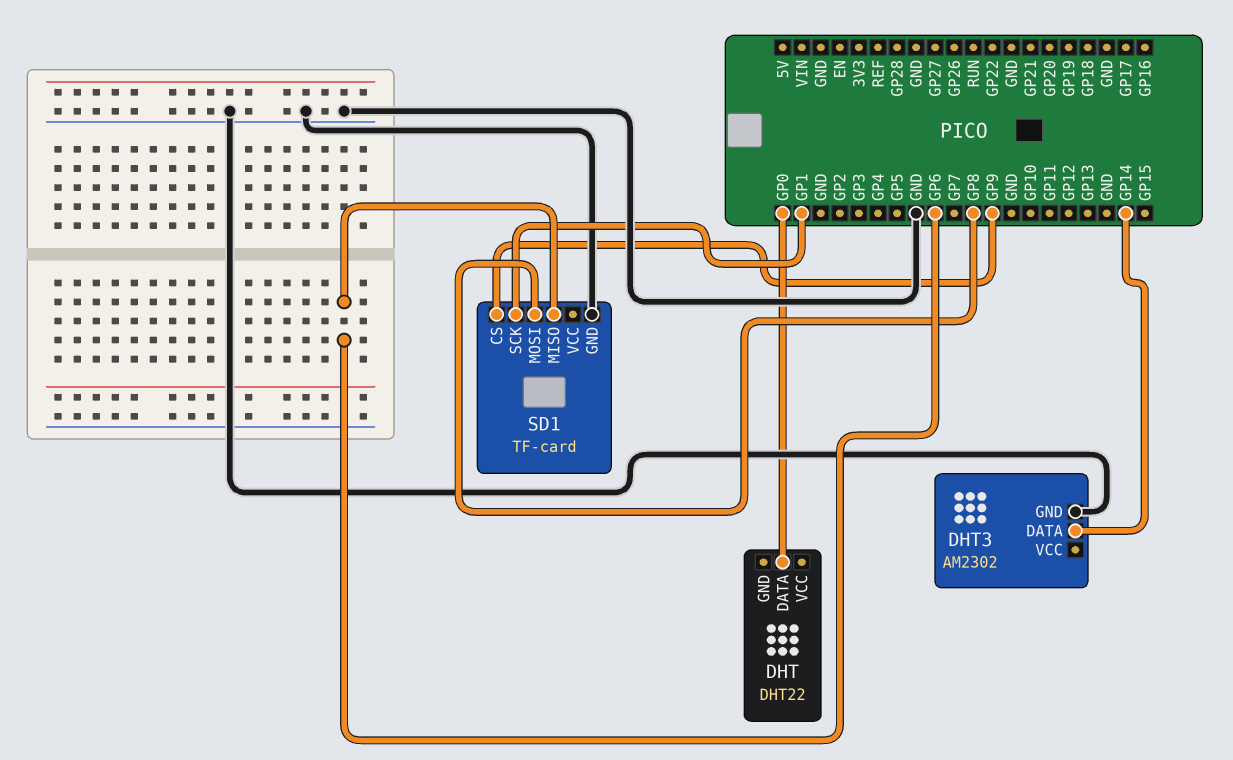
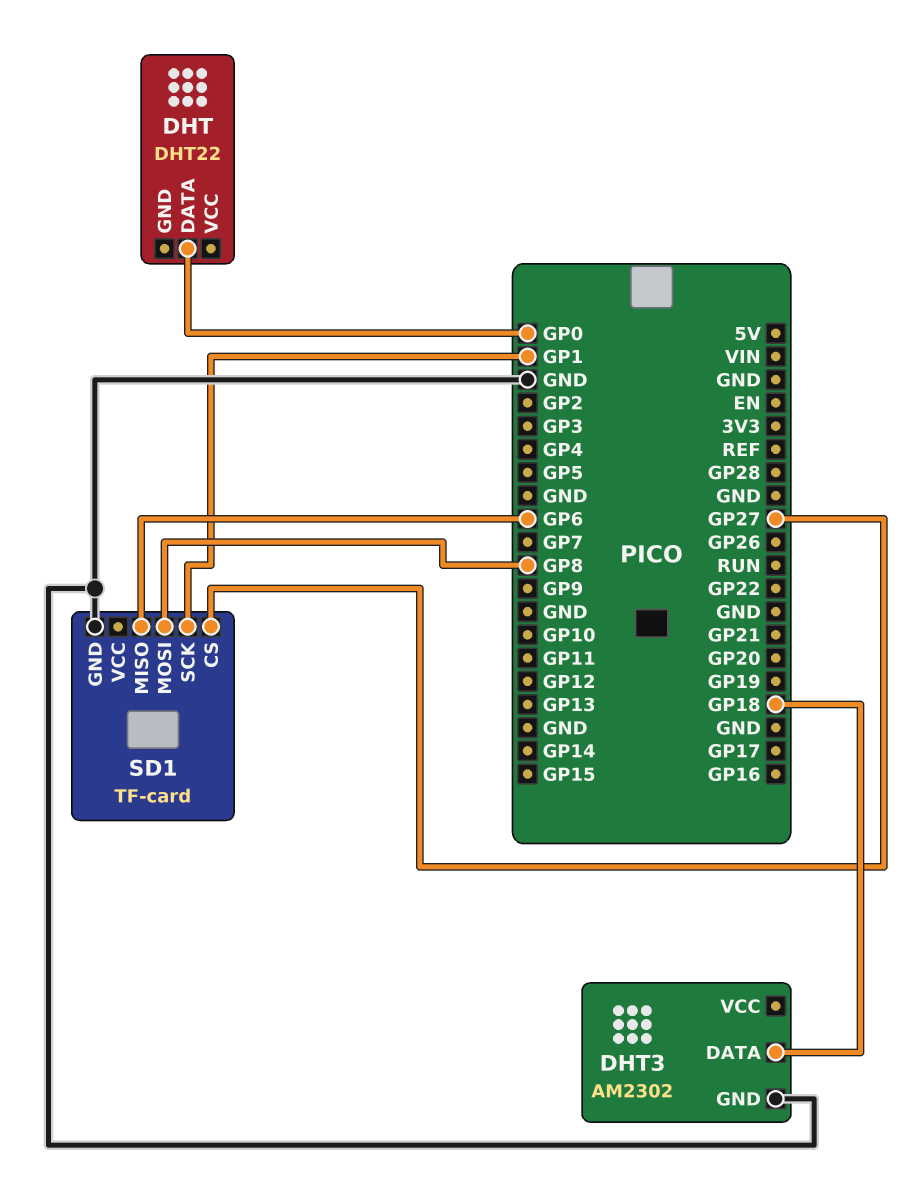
DHT3 pin DATA: GP14 -> GP18
SD1 pin CS: GP9 -> GP27

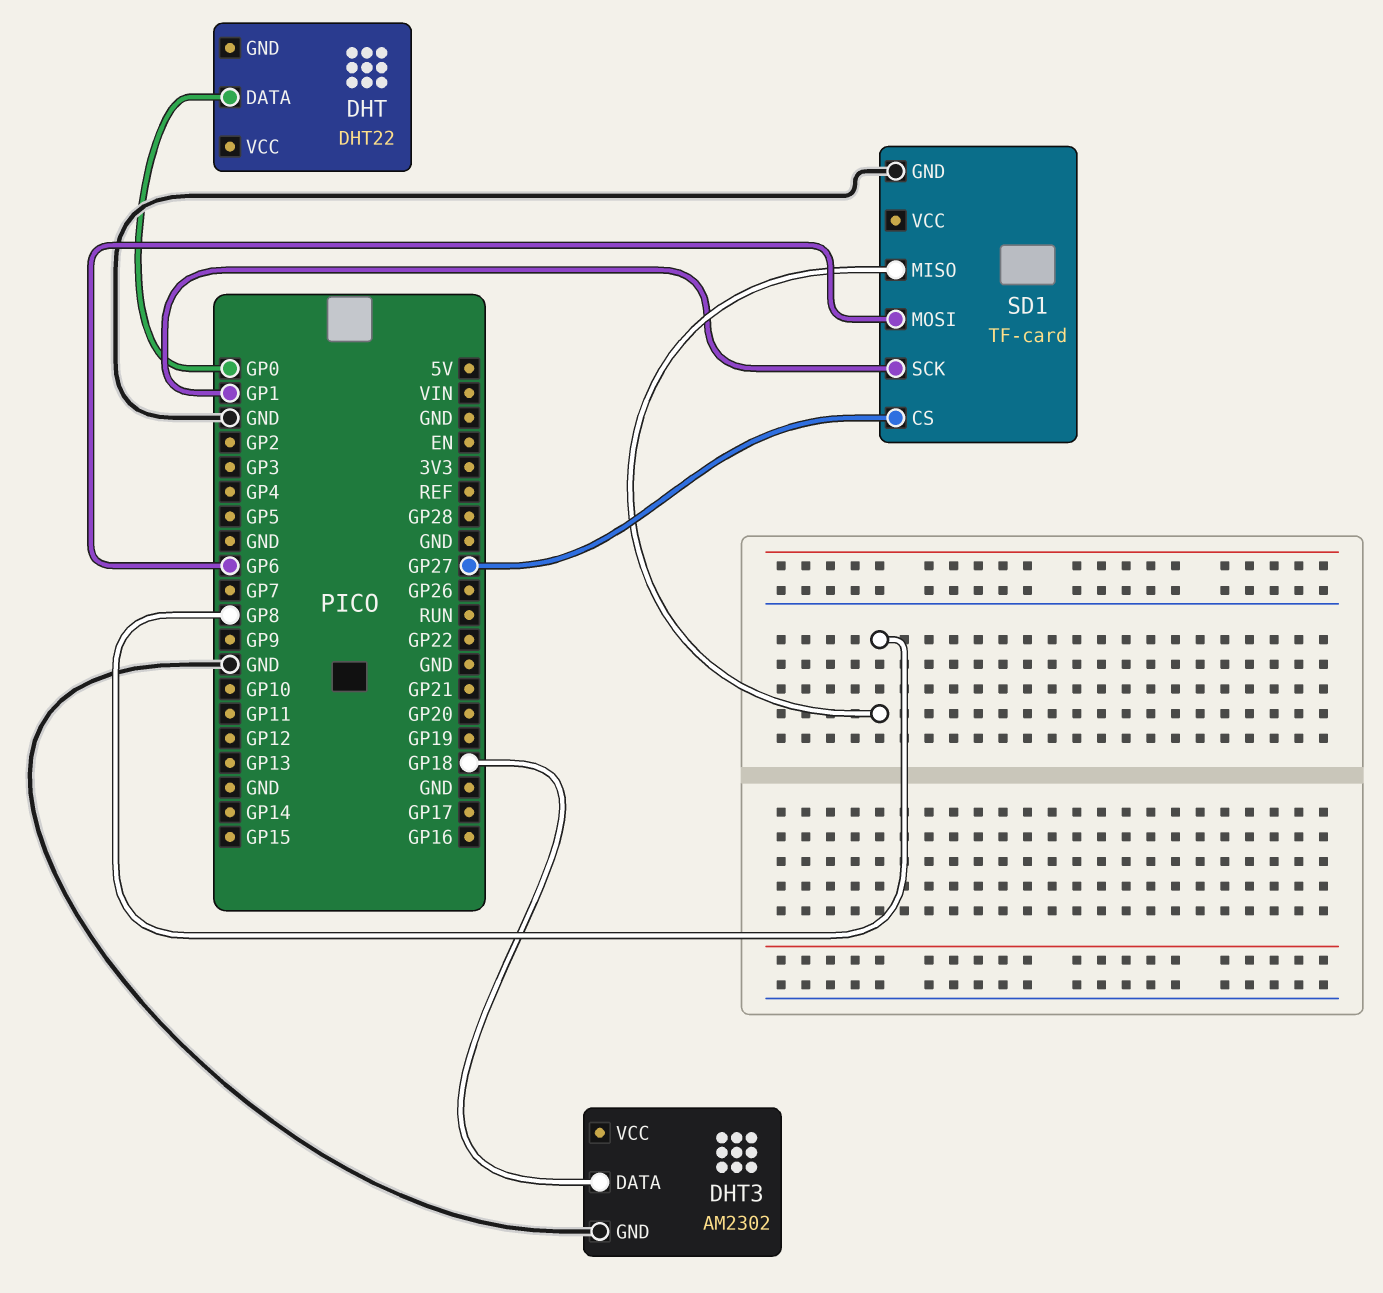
SD1 pin MISO: GP6 -> GP8
SD1 pin MOSI: GP8 -> GP6

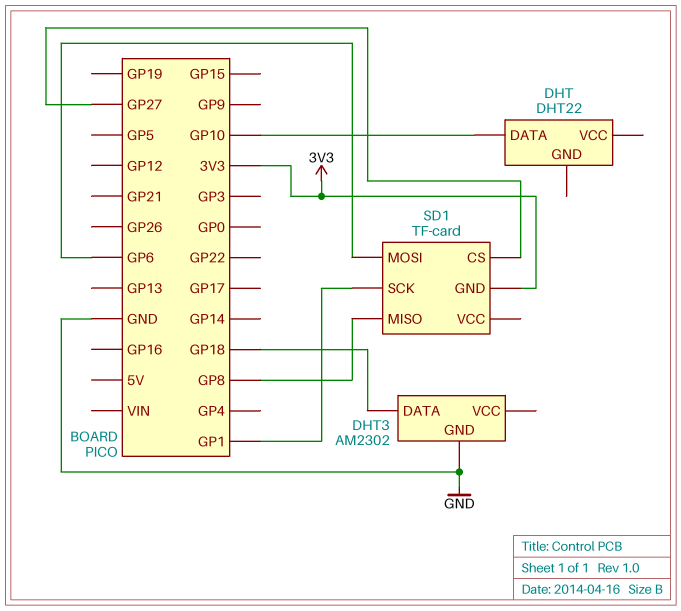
DHT pin DATA: GP0 -> GP10
SD1 pin GND: GND -> 3V3

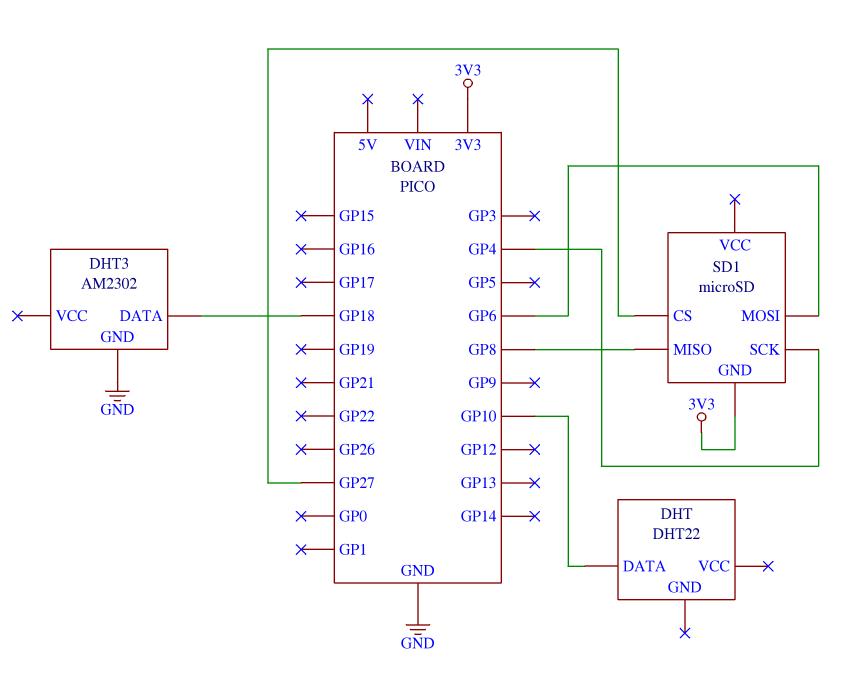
SD1: TF-card -> microSD
SD1 pin SCK: GP1 -> GP4

